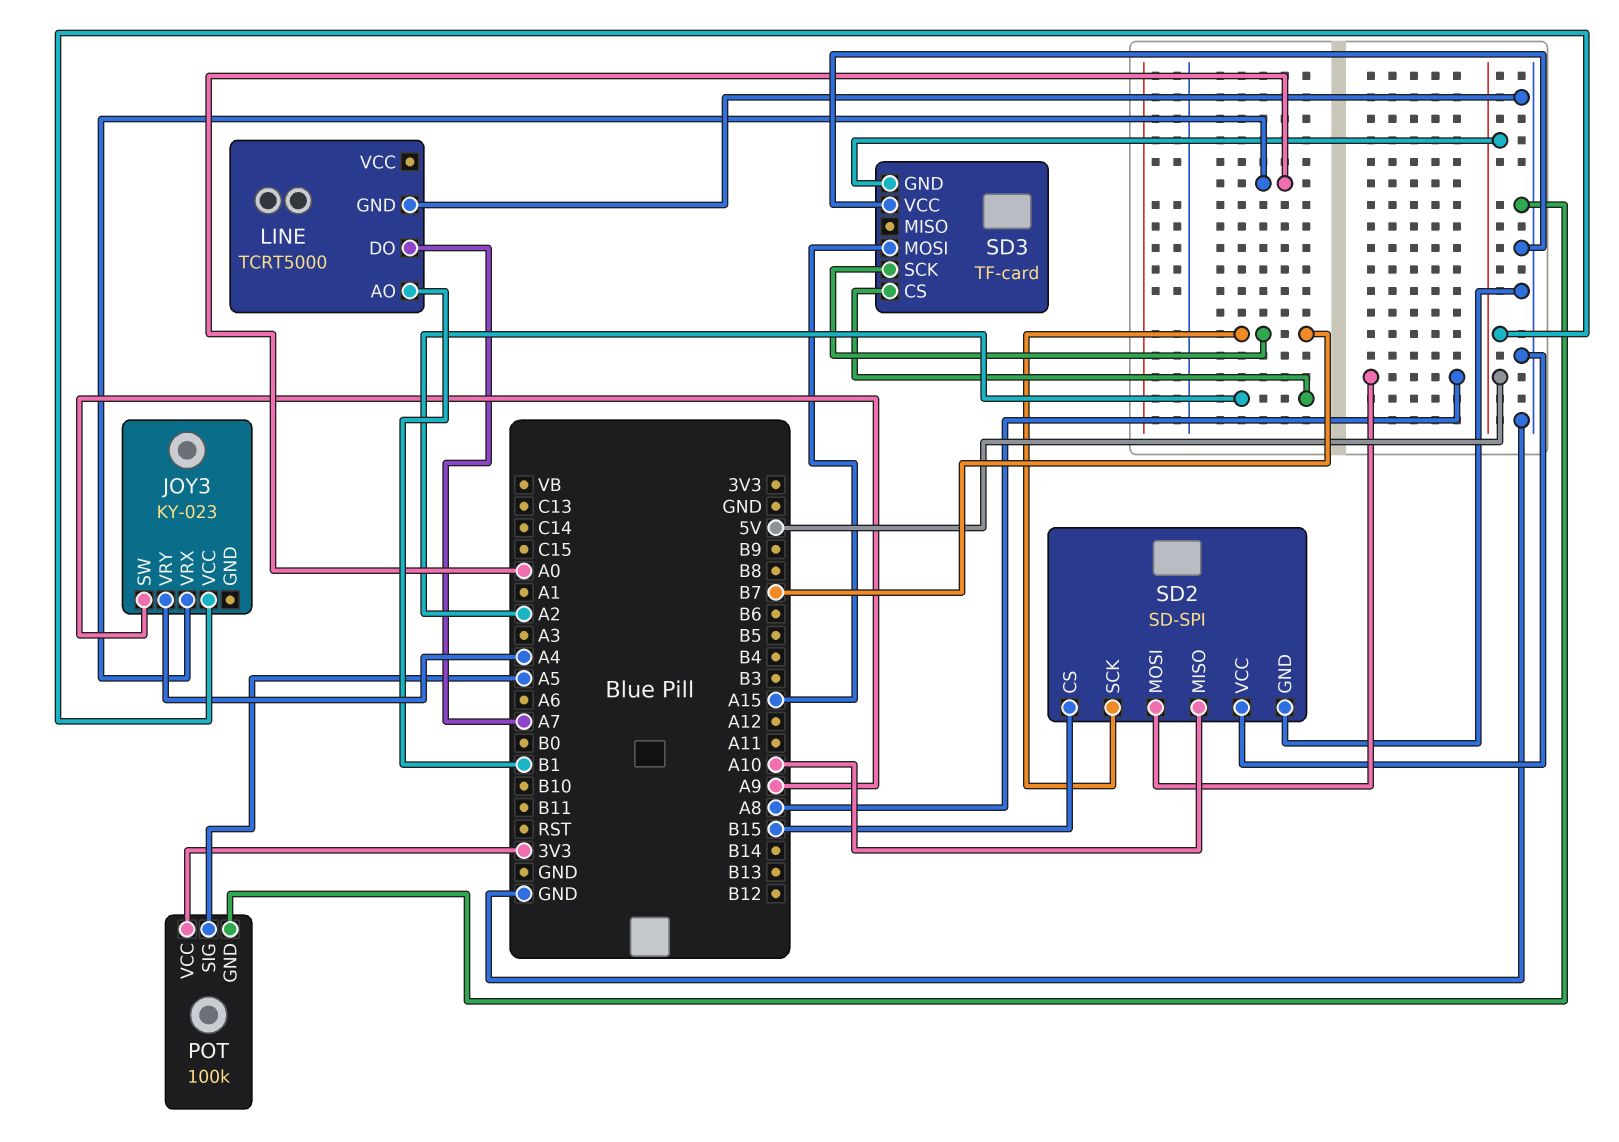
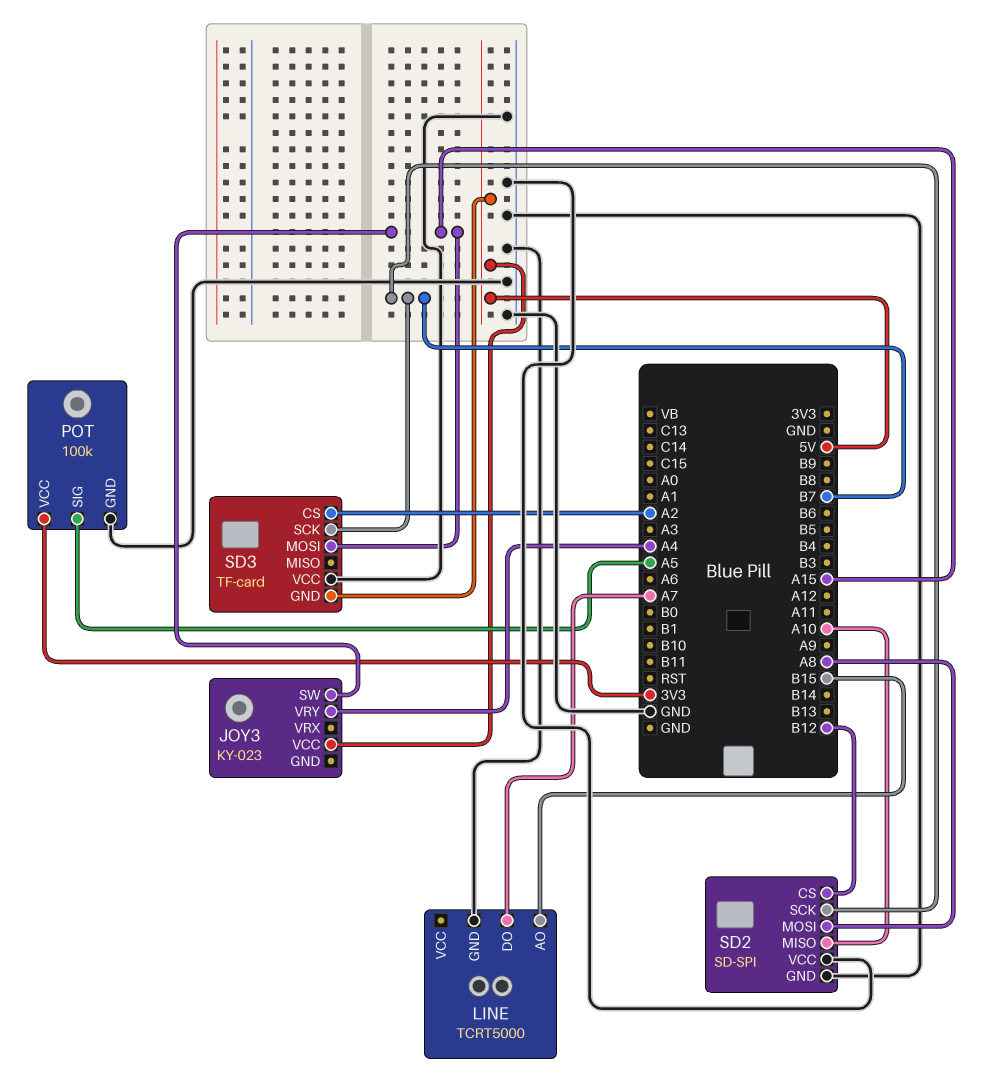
JOY3 pin SW: A9 -> A15
JOY3 pin VRX: A0 -> none
LINE pin AO: B1 -> B15
SD2 pin CS: B15 -> B12

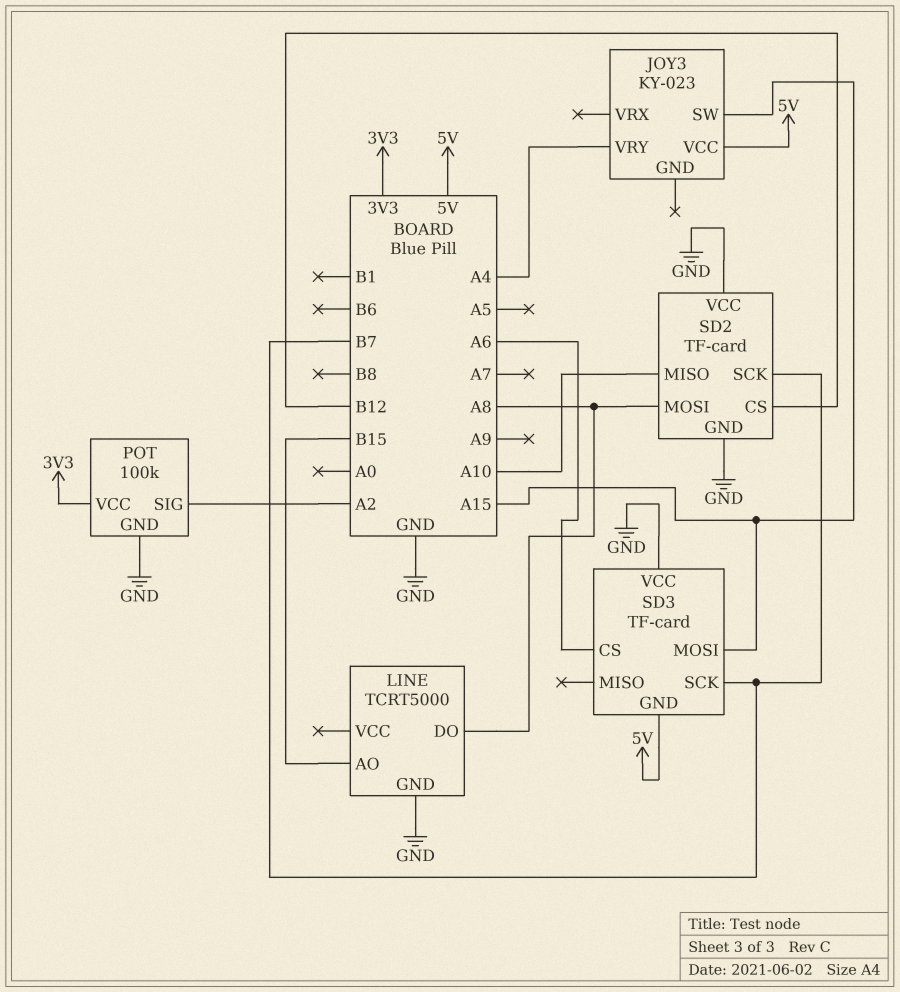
LINE pin DO: A7 -> A8
POT pin SIG: A5 -> A2
SD2: SD-SPI -> TF-card
SD3 pin CS: A2 -> A6

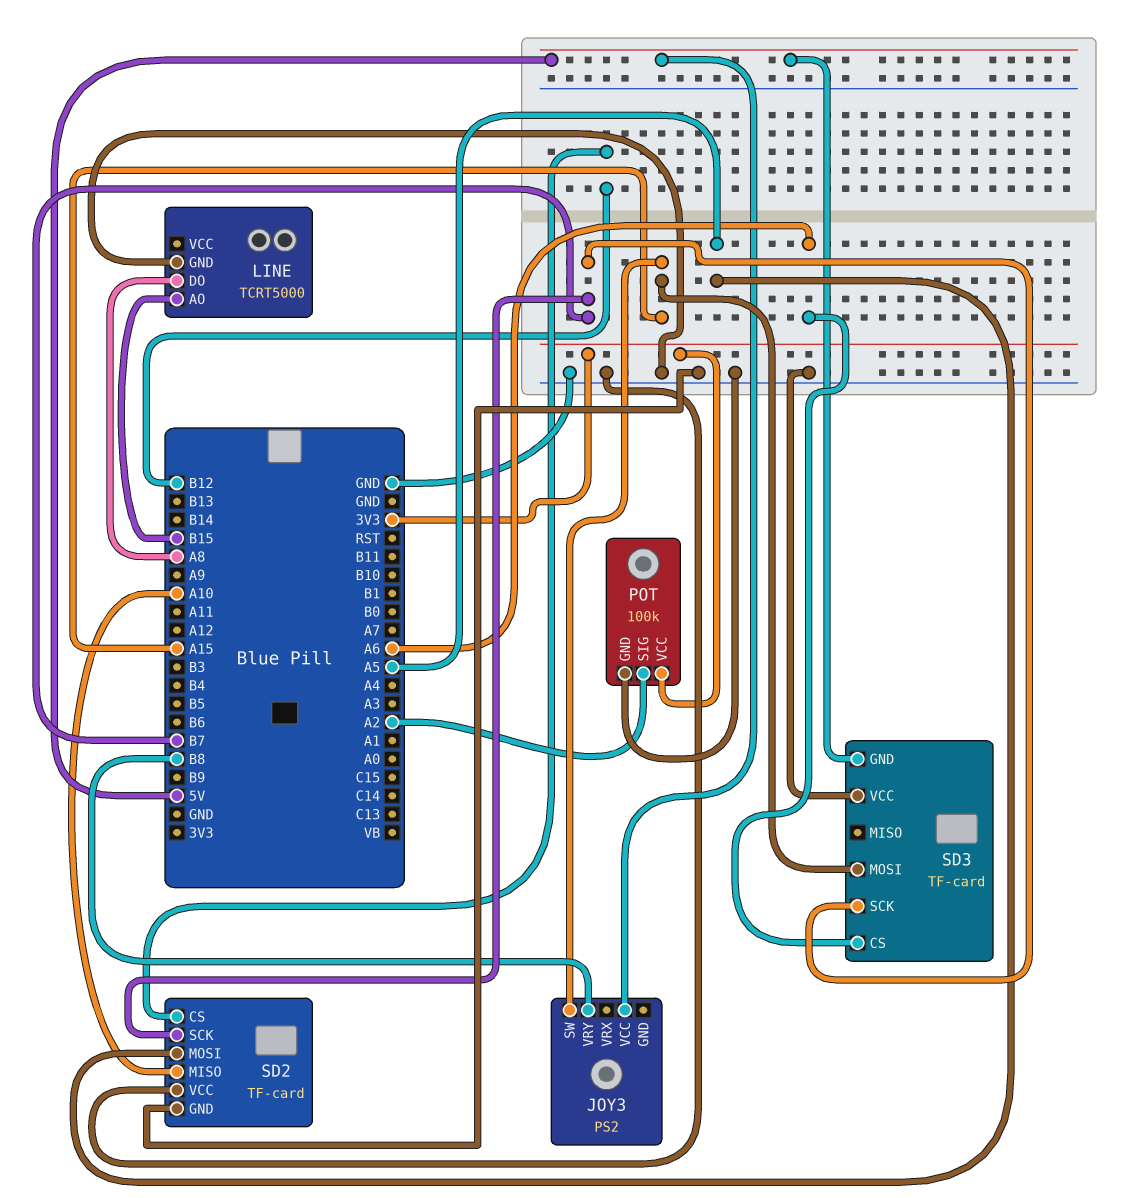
JOY3: KY-023 -> PS2
JOY3 pin VRY: A4 -> B8
SD2 pin MOSI: A8 -> A5

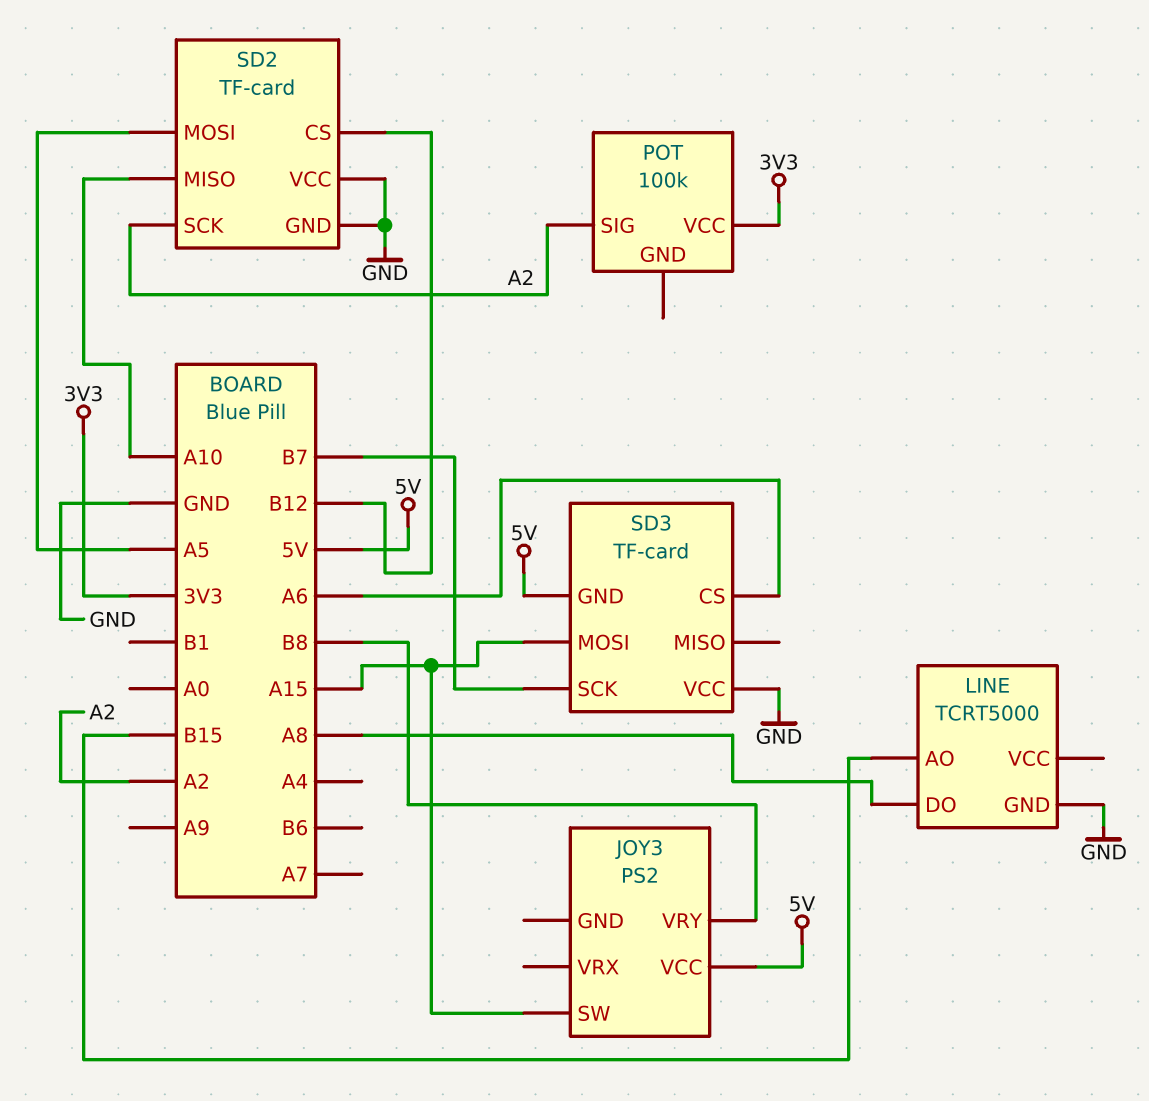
POT pin GND: GND -> none
SD2 pin SCK: B7 -> A2

